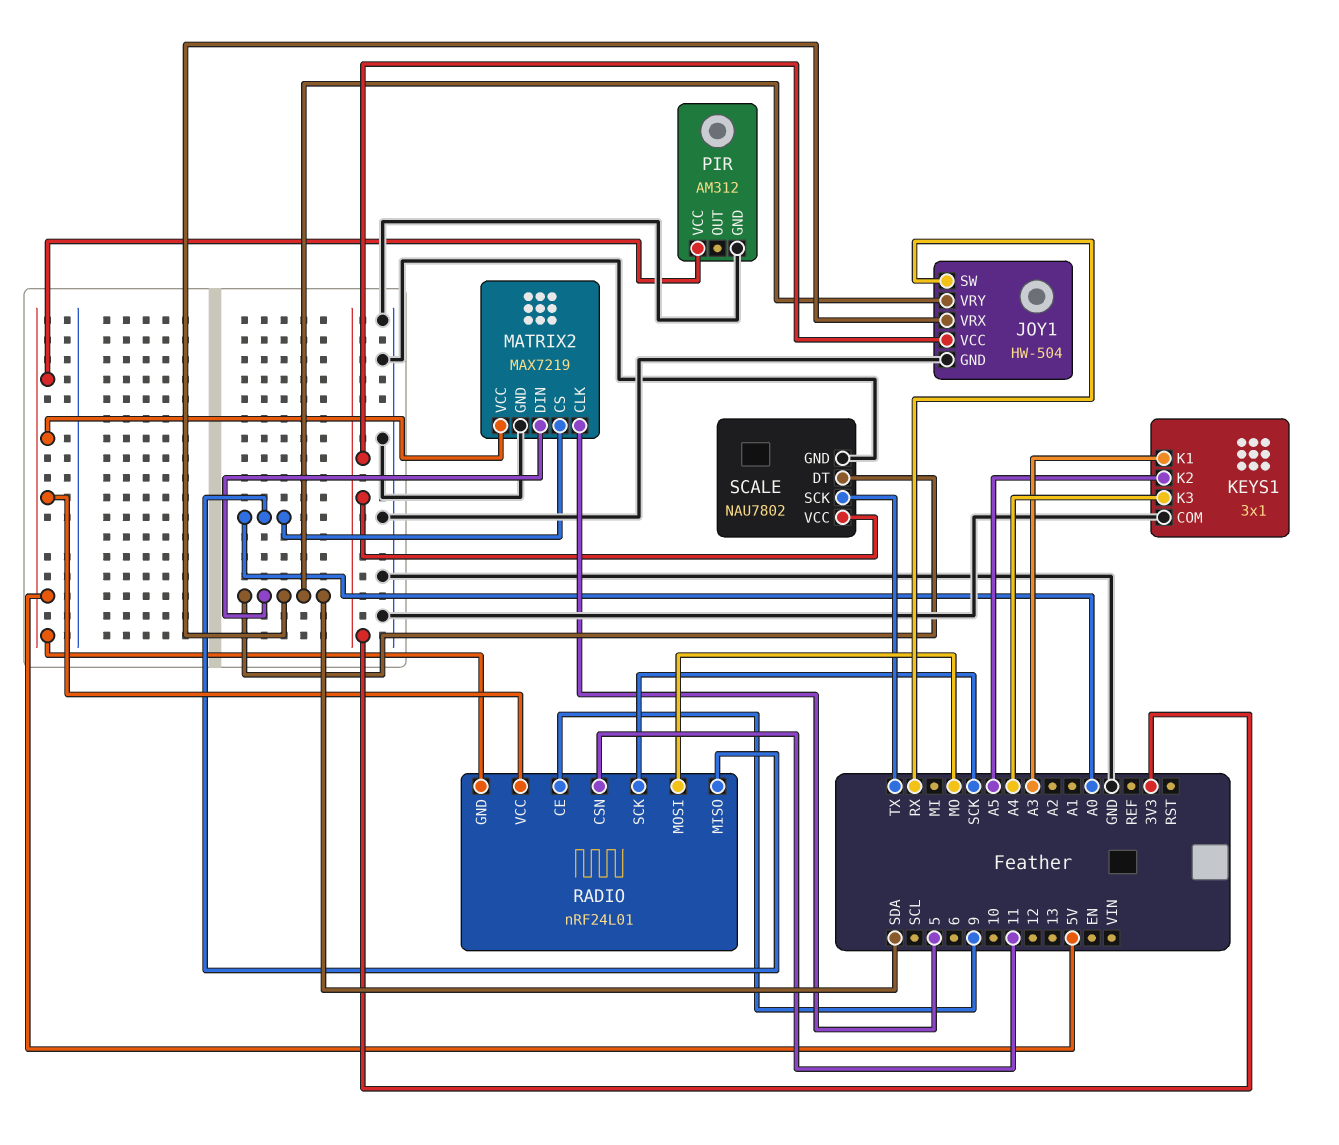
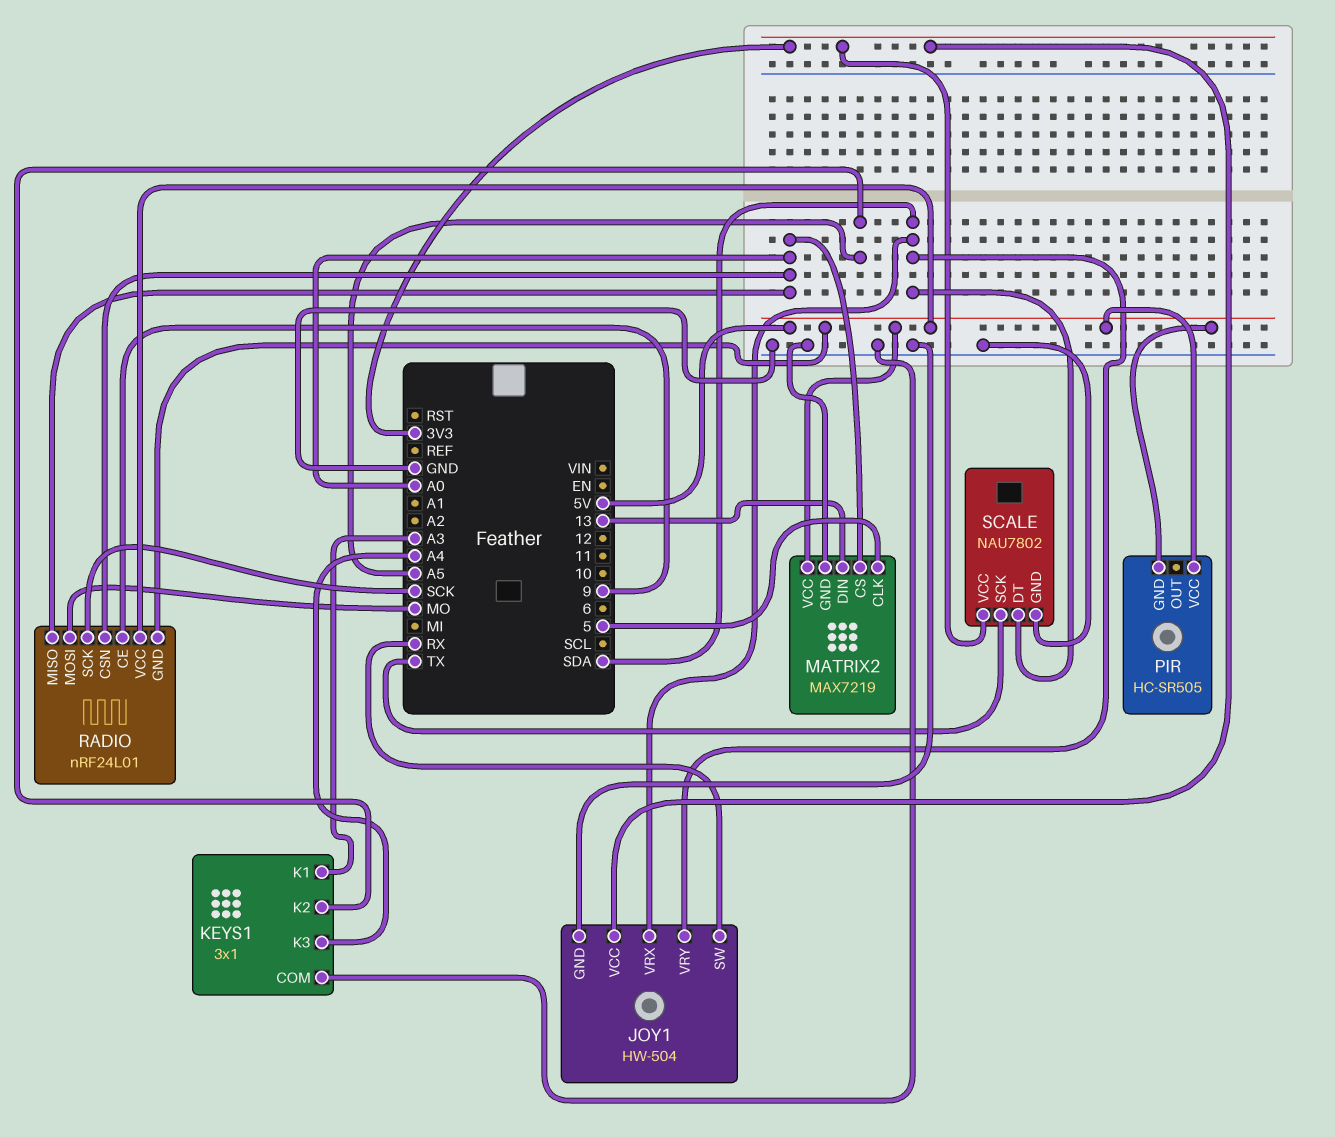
MATRIX2 pin DIN: SDA -> 13
PIR: AM312 -> HC-SR505
PIR pin GND: GND -> 5V
RADIO pin CSN: 11 -> A0

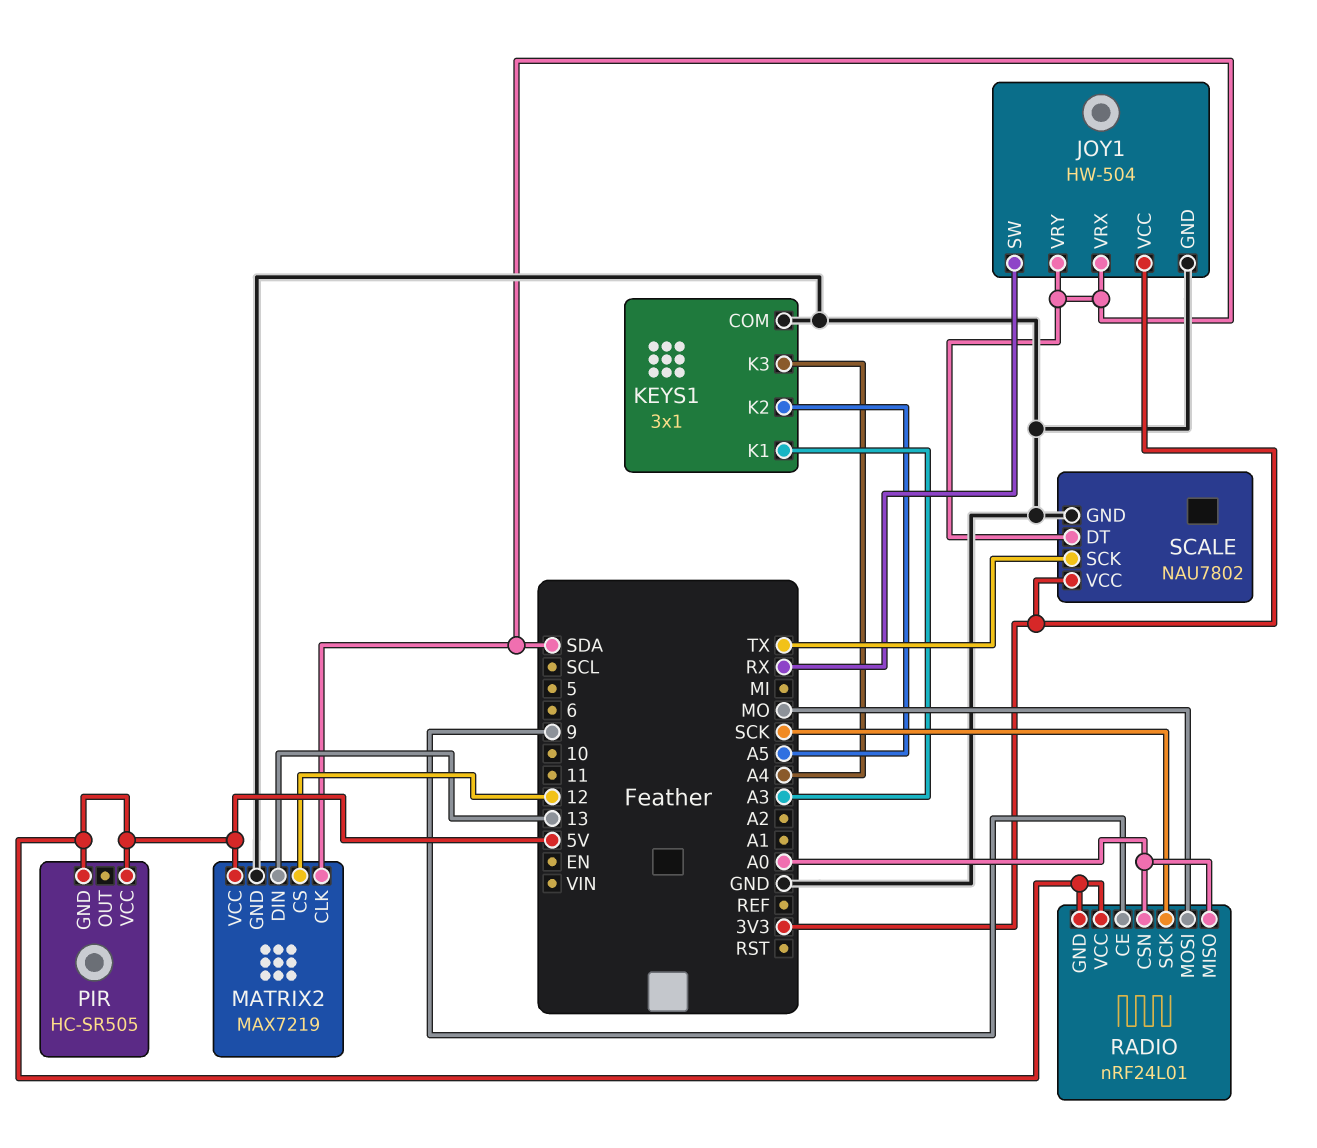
MATRIX2 pin CLK: 5 -> SDA
MATRIX2 pin CS: A0 -> 12

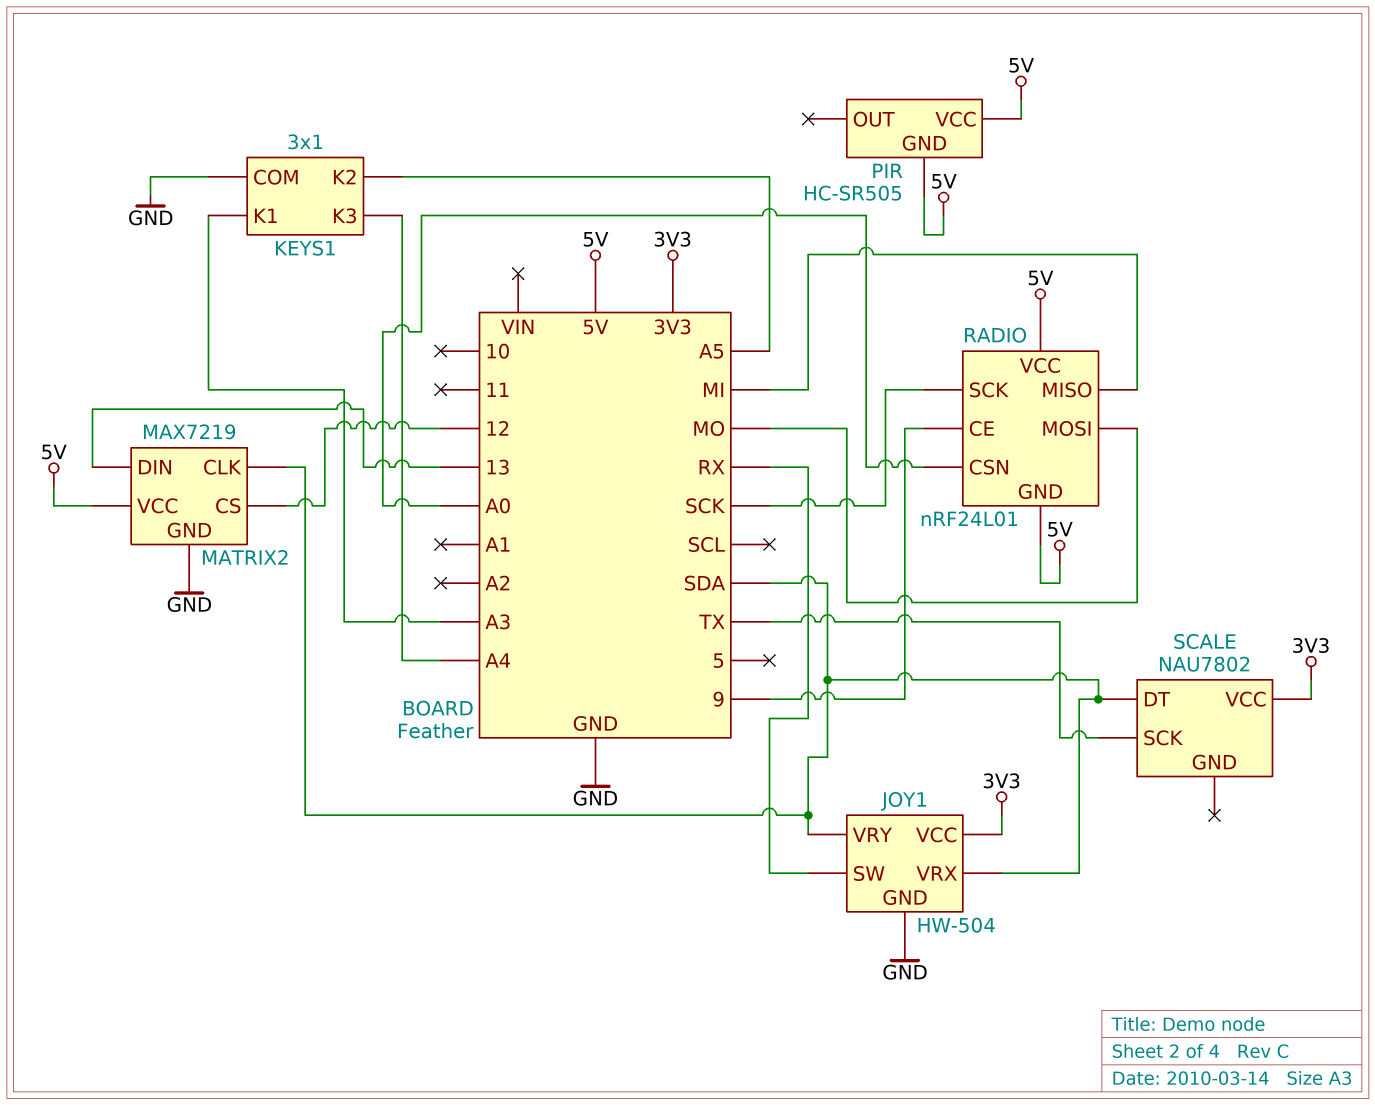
RADIO pin MISO: A0 -> MI
SCALE pin GND: GND -> none

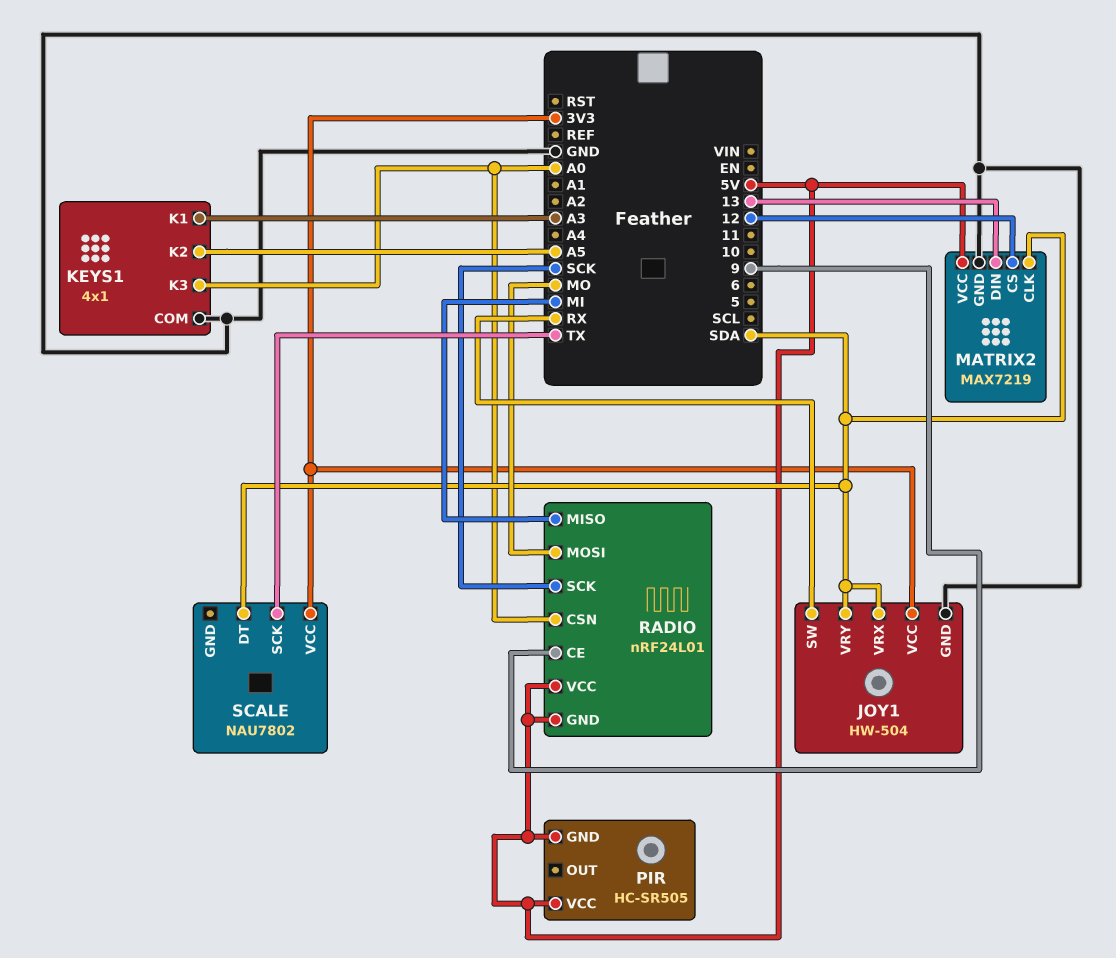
KEYS1: 3x1 -> 4x1
KEYS1 pin K3: A4 -> A0

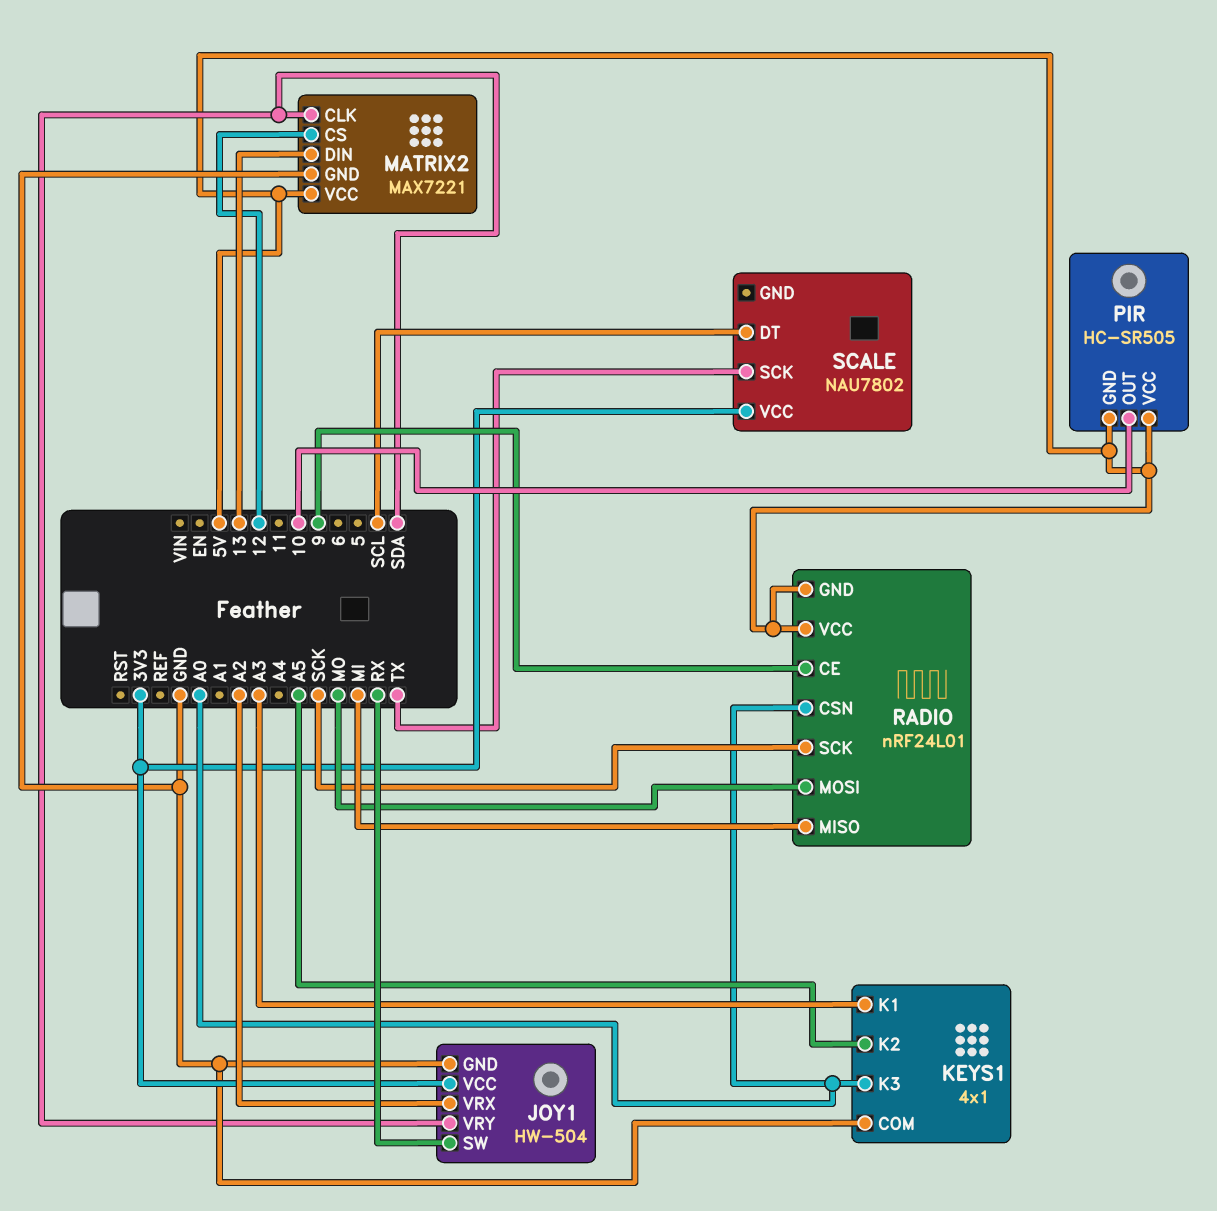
JOY1 pin VRX: SDA -> A2
MATRIX2: MAX7219 -> MAX7221
PIR pin OUT: none -> 10
SCALE pin DT: SDA -> SCL

